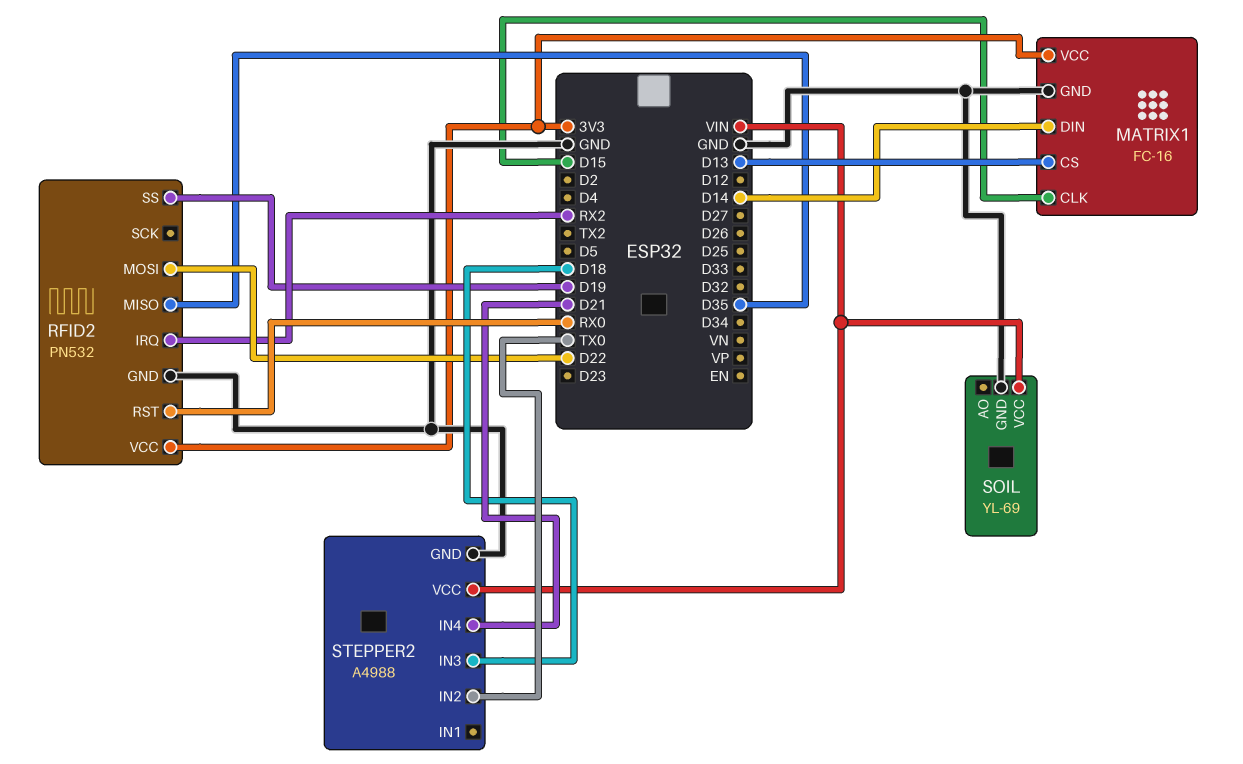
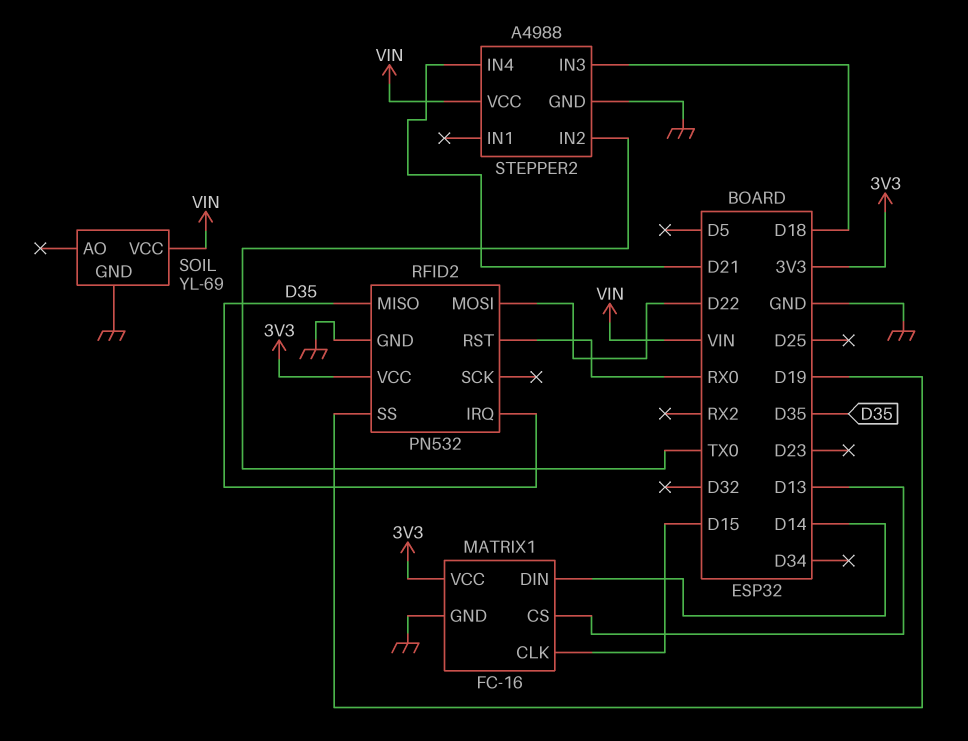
RFID2 pin IRQ: RX2 -> D35

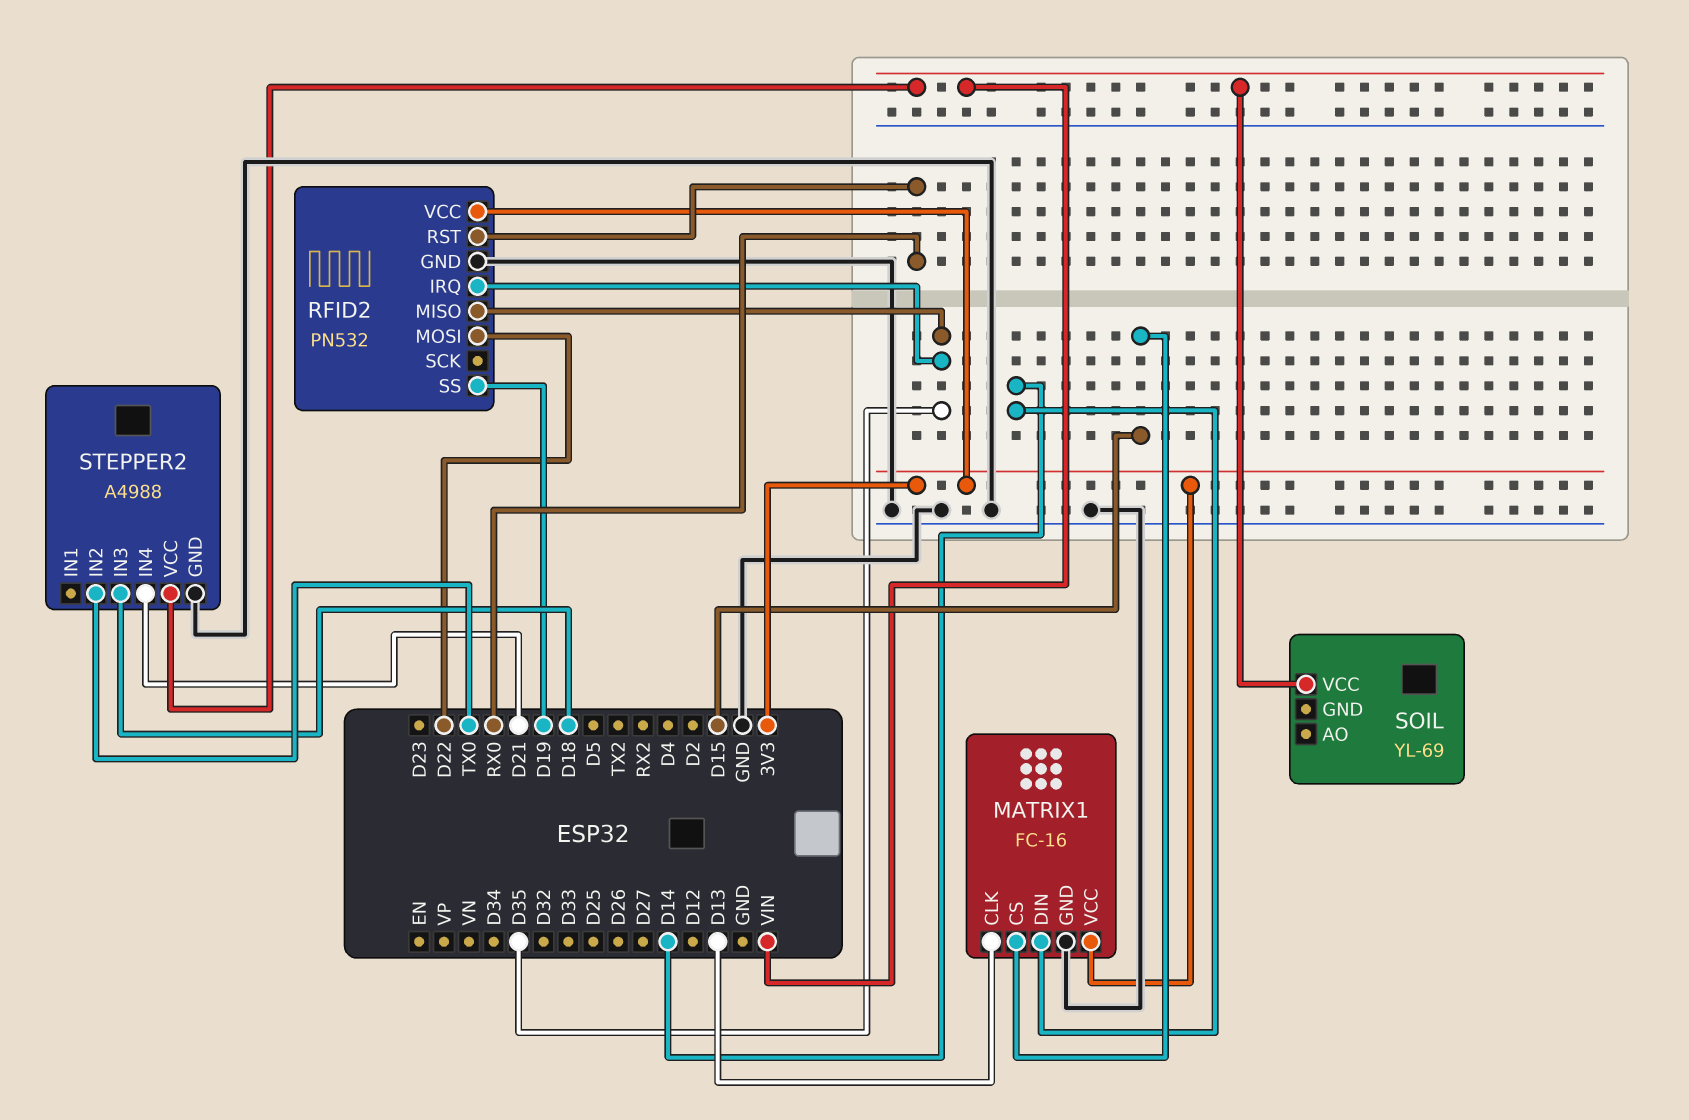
MATRIX1 pin CLK: D15 -> D13
MATRIX1 pin CS: D13 -> D15
SOIL pin GND: GND -> none

